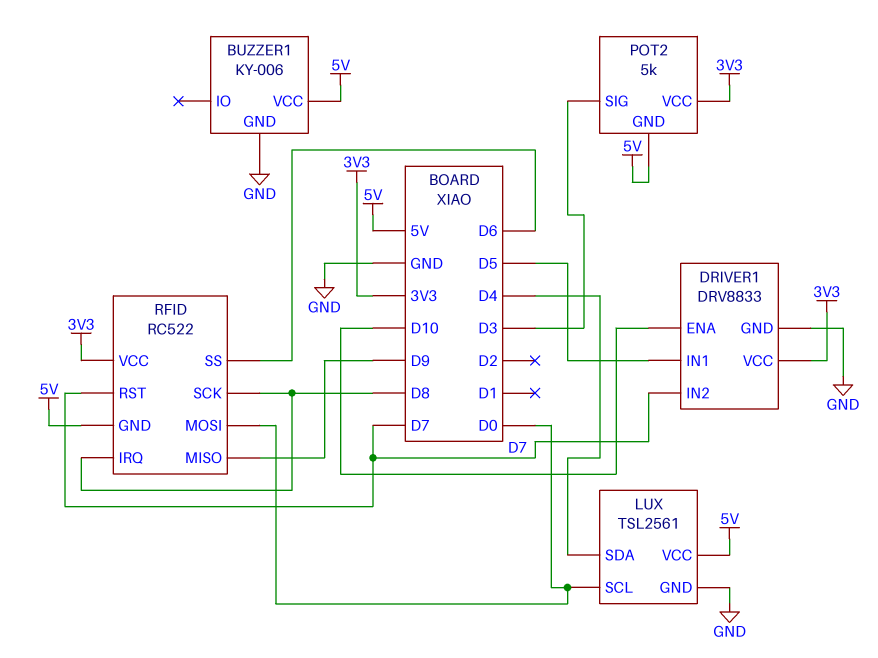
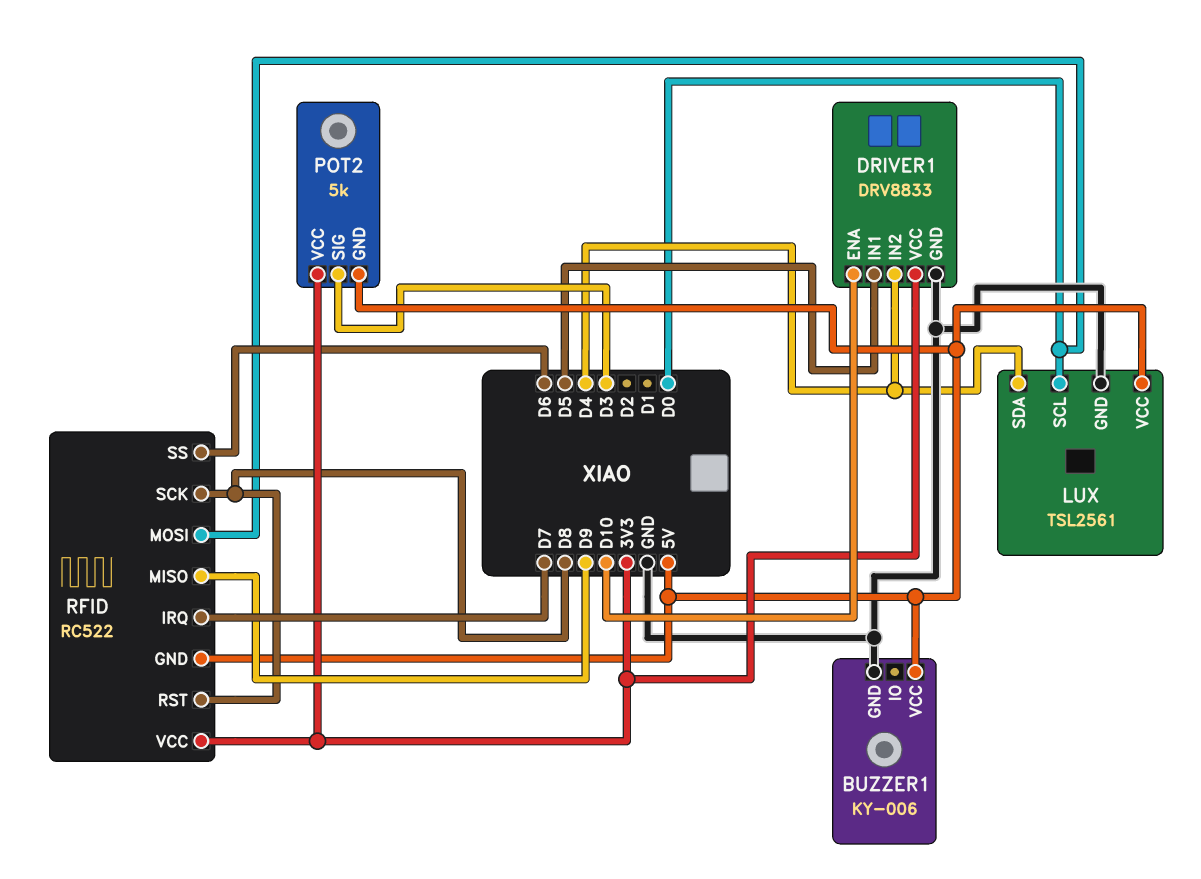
DRIVER1 pin IN2: D7 -> D4
RFID pin IRQ: D8 -> D7
RFID pin RST: D7 -> D8

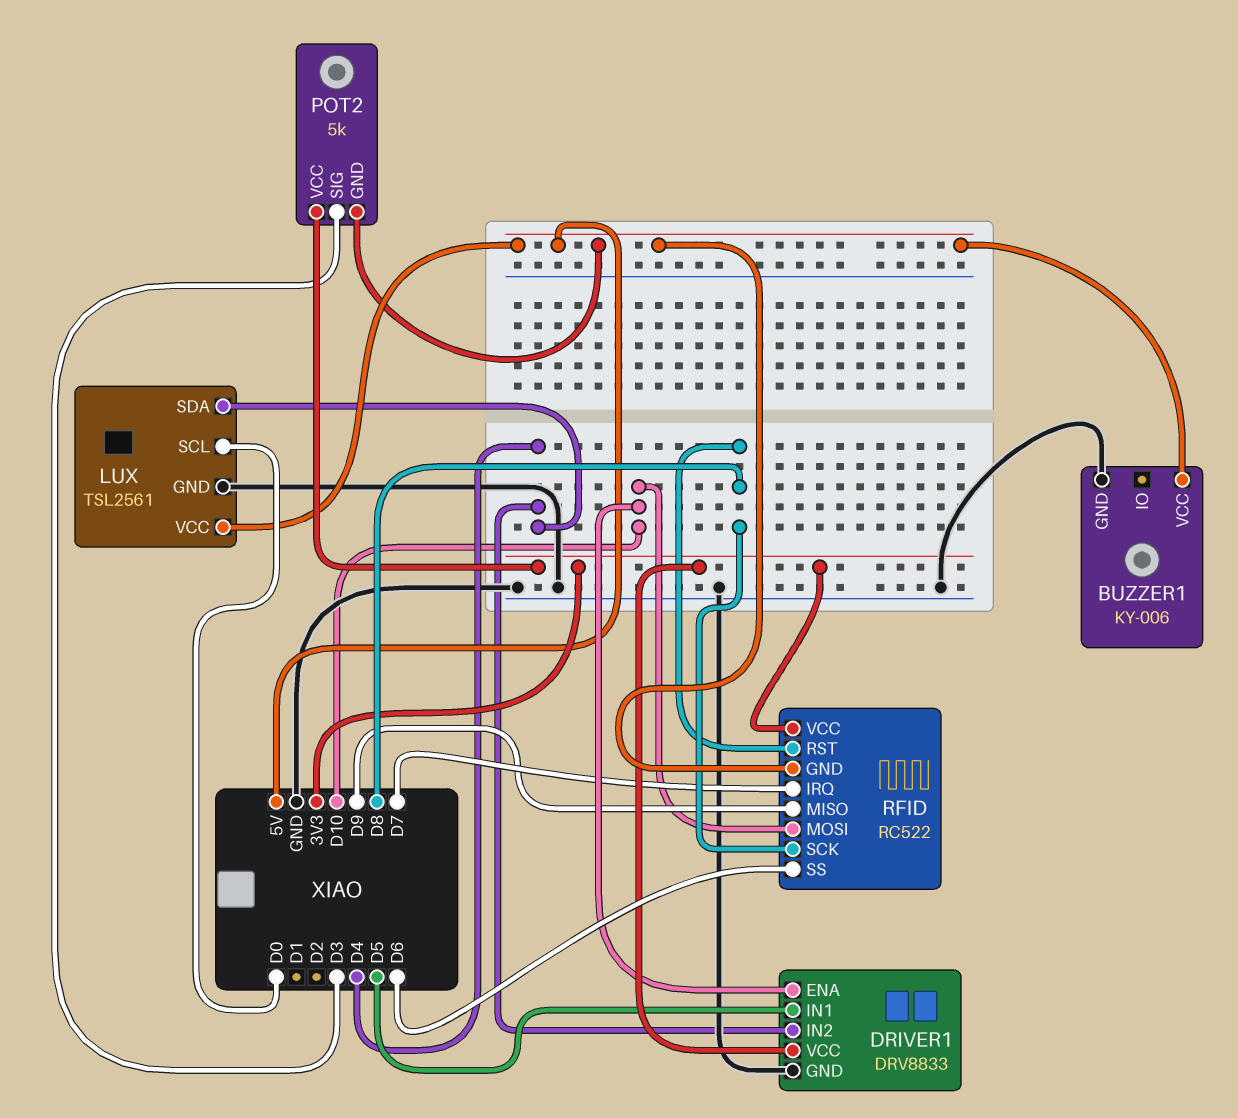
RFID pin MOSI: D0 -> D10

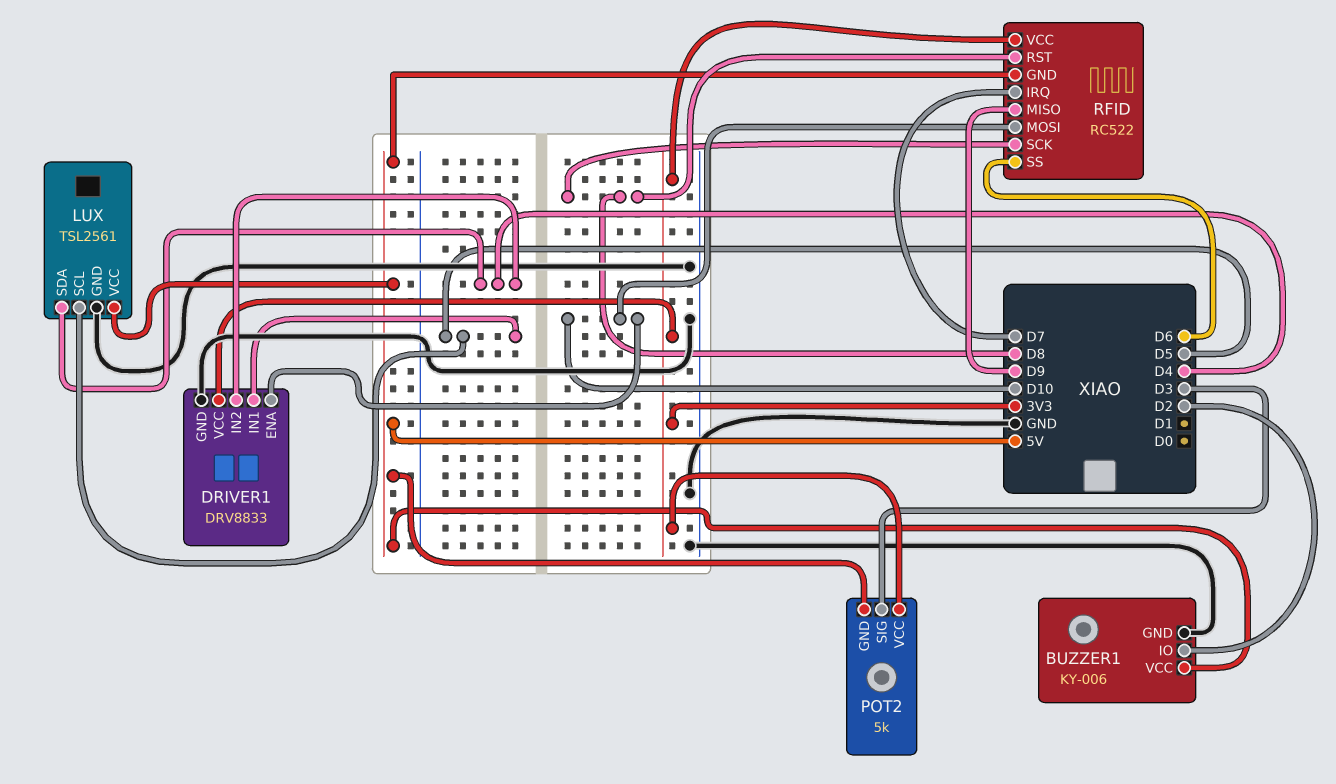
BUZZER1 pin IO: none -> D2
LUX pin SCL: D0 -> D5

